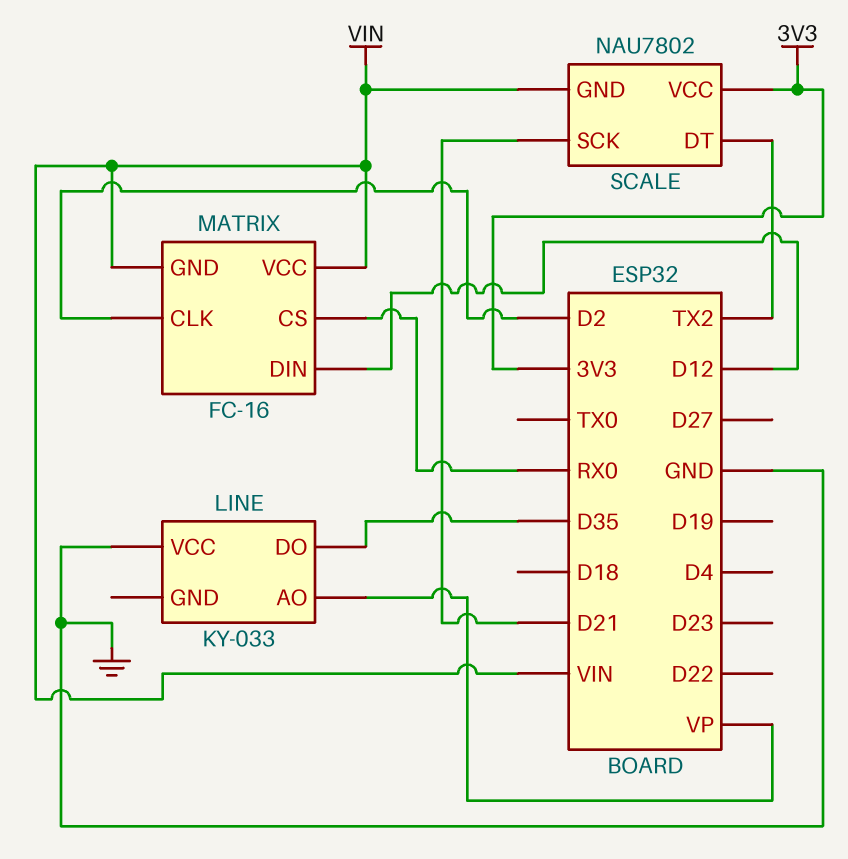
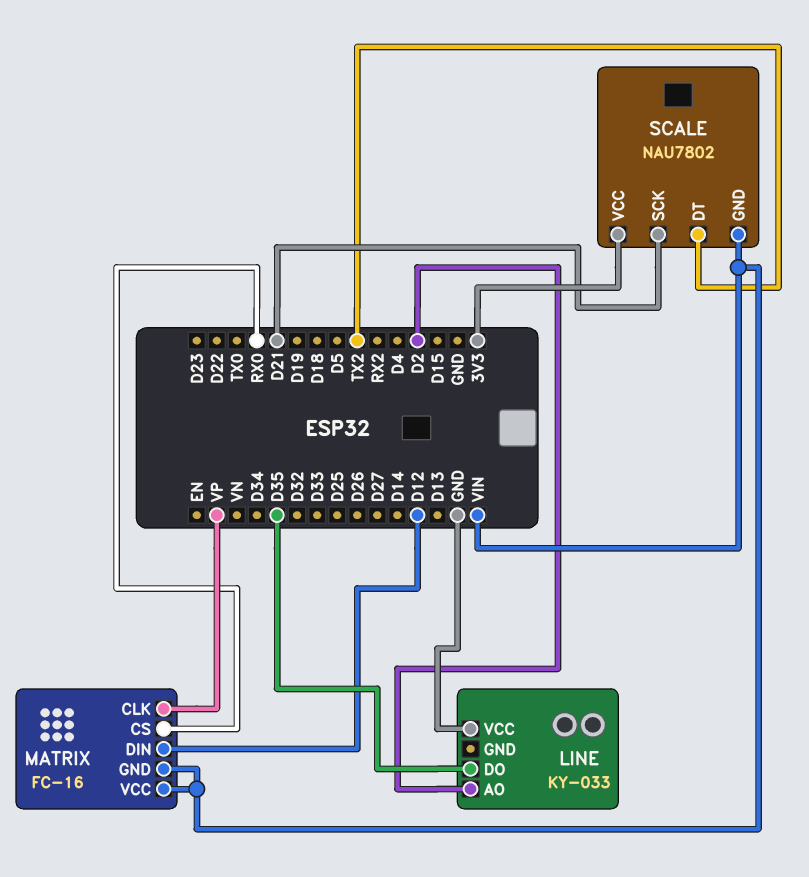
LINE pin AO: VP -> D2
MATRIX pin CLK: D2 -> VP

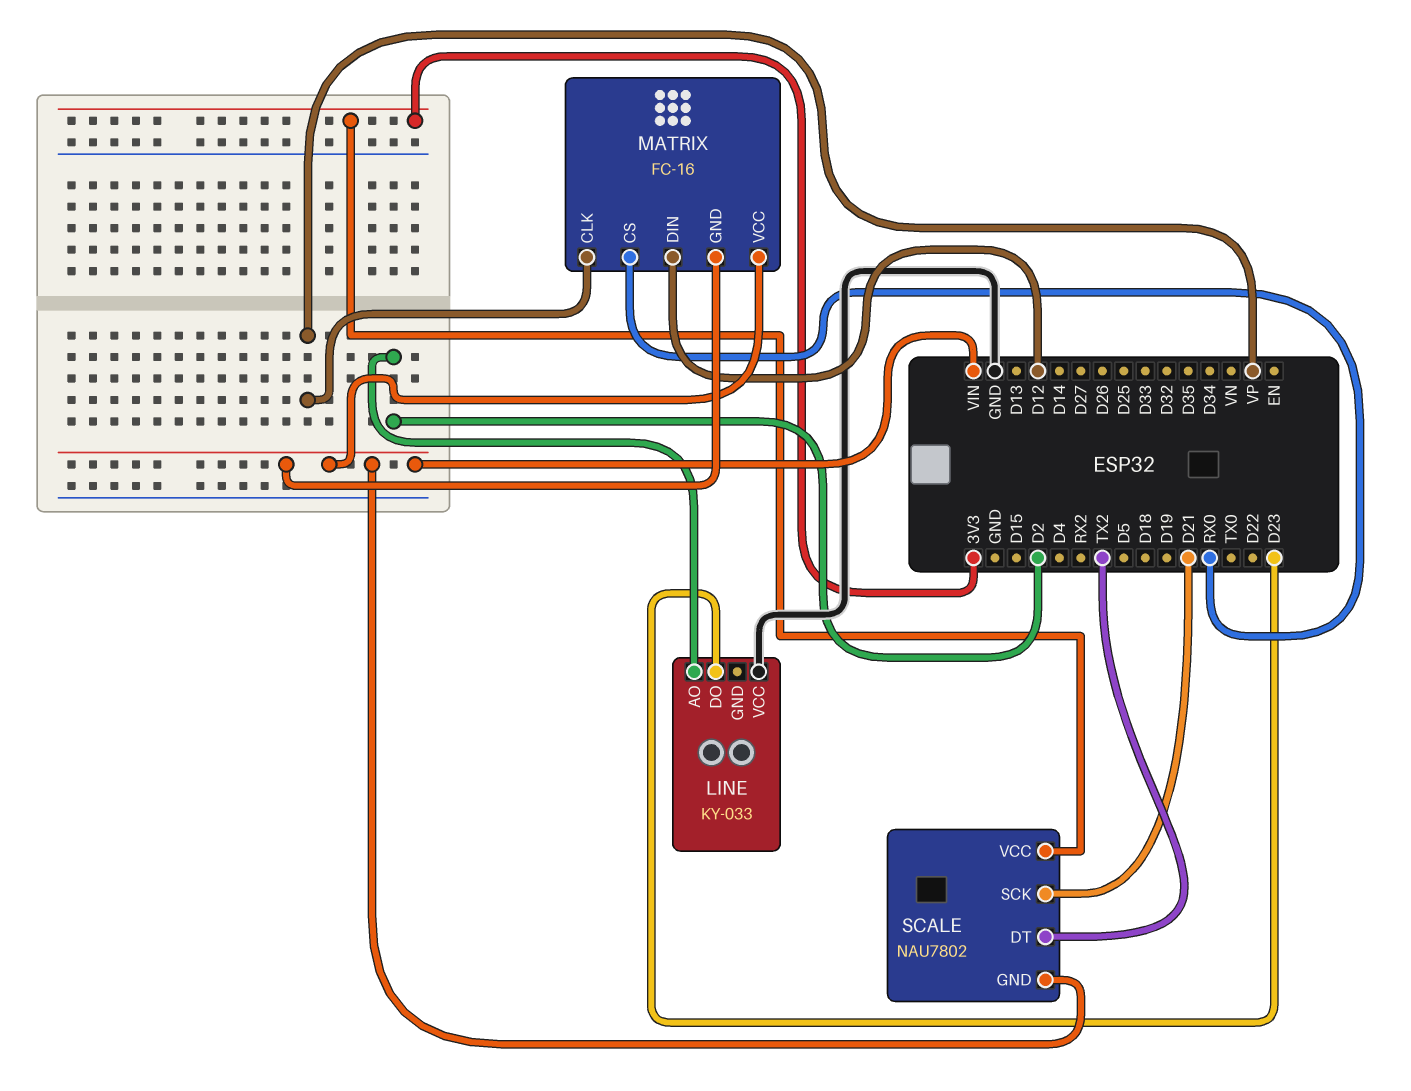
LINE pin DO: D35 -> D23

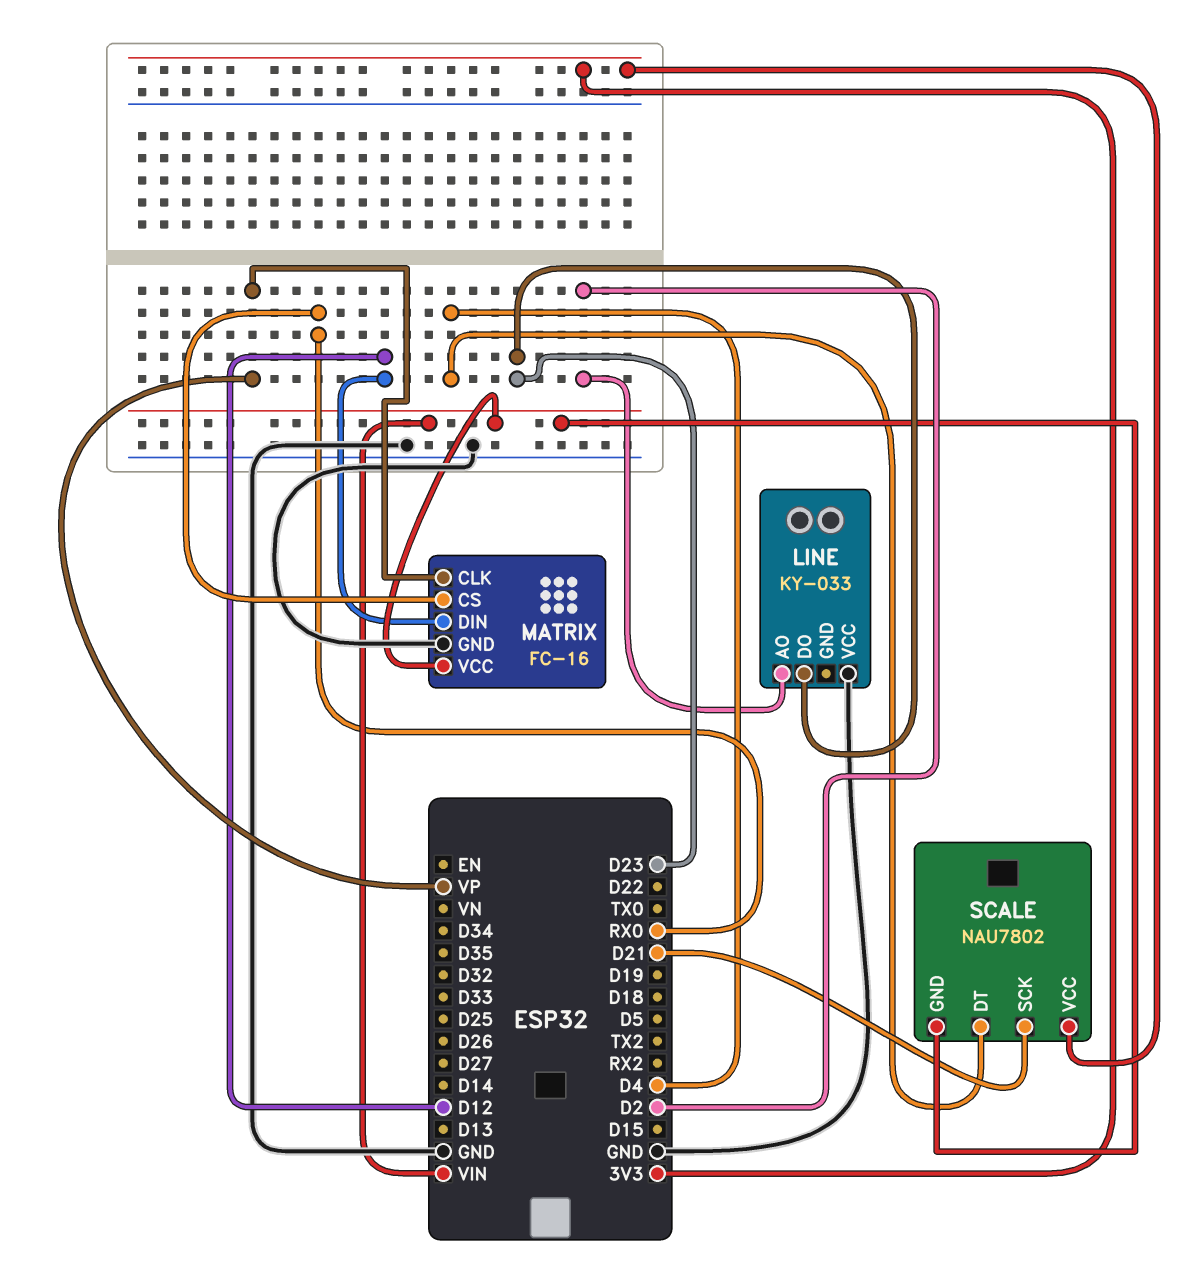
MATRIX pin GND: VIN -> GND
SCALE pin DT: TX2 -> D4

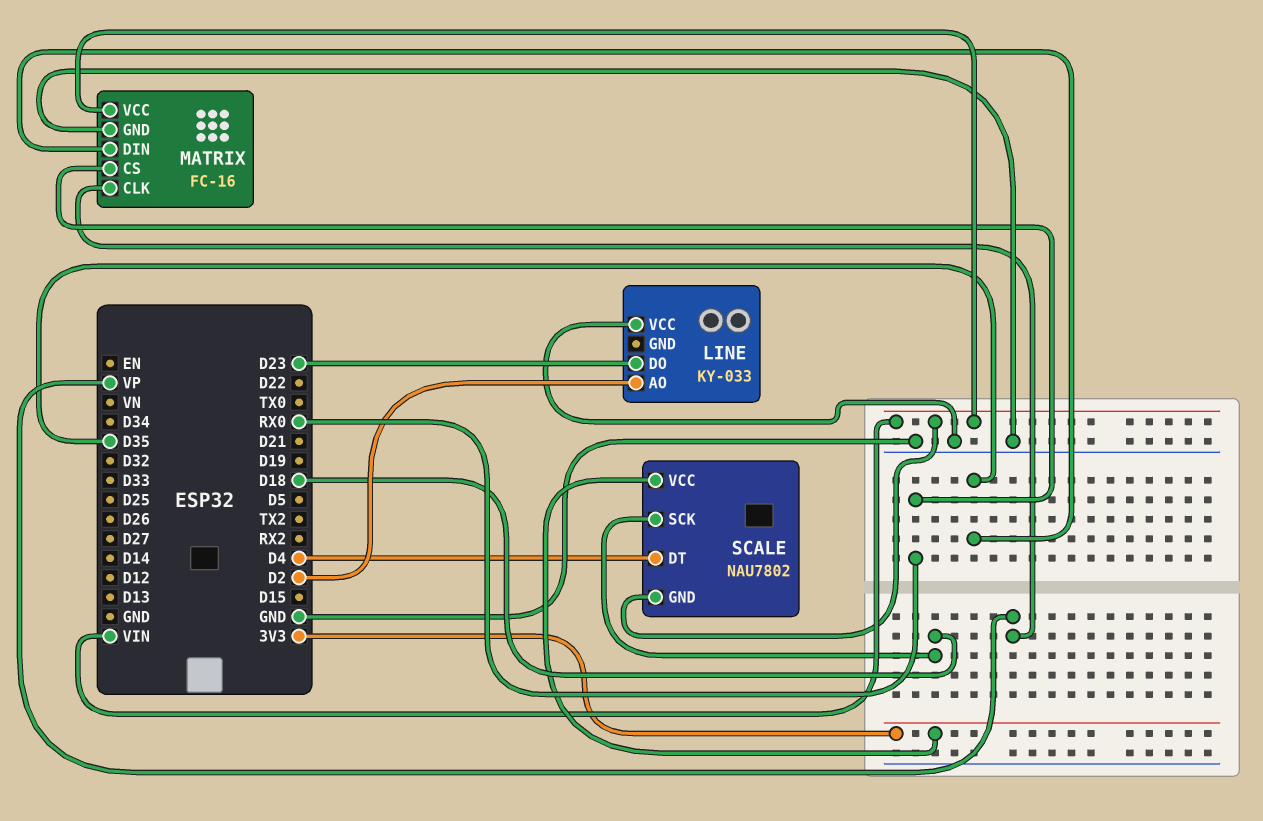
MATRIX pin DIN: D12 -> D35
SCALE pin SCK: D21 -> D18

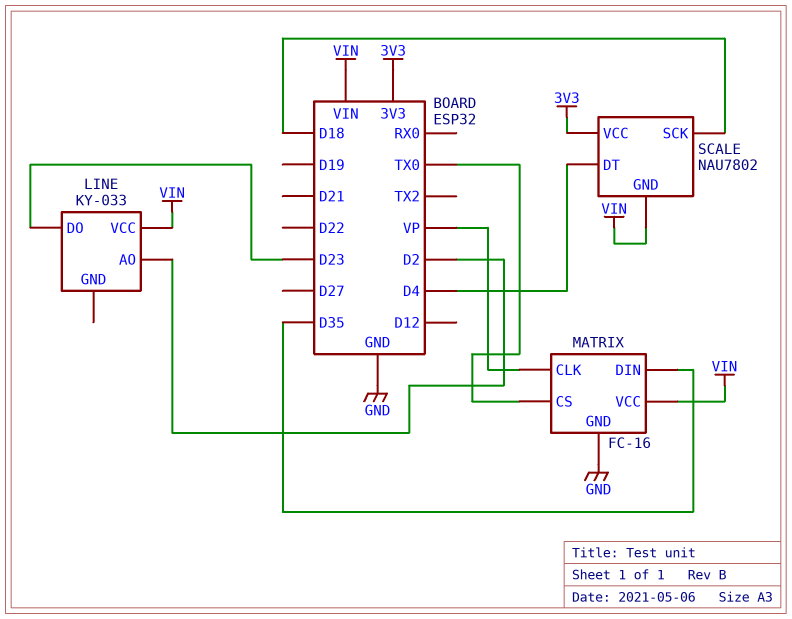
LINE pin VCC: GND -> VIN
MATRIX pin CS: RX0 -> TX0

